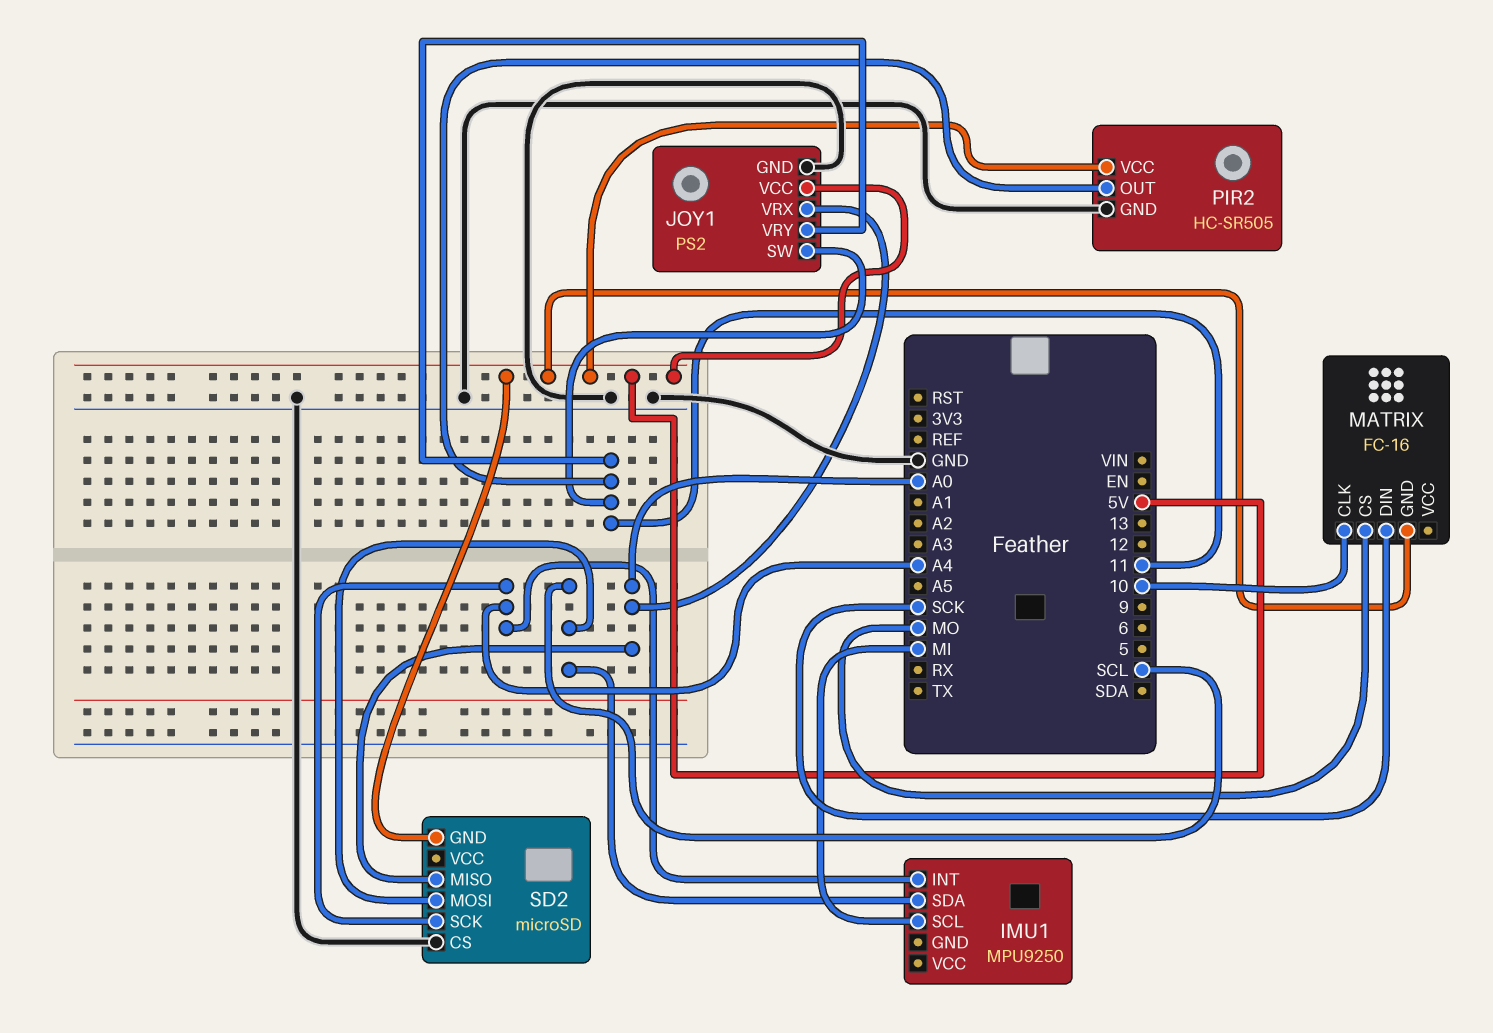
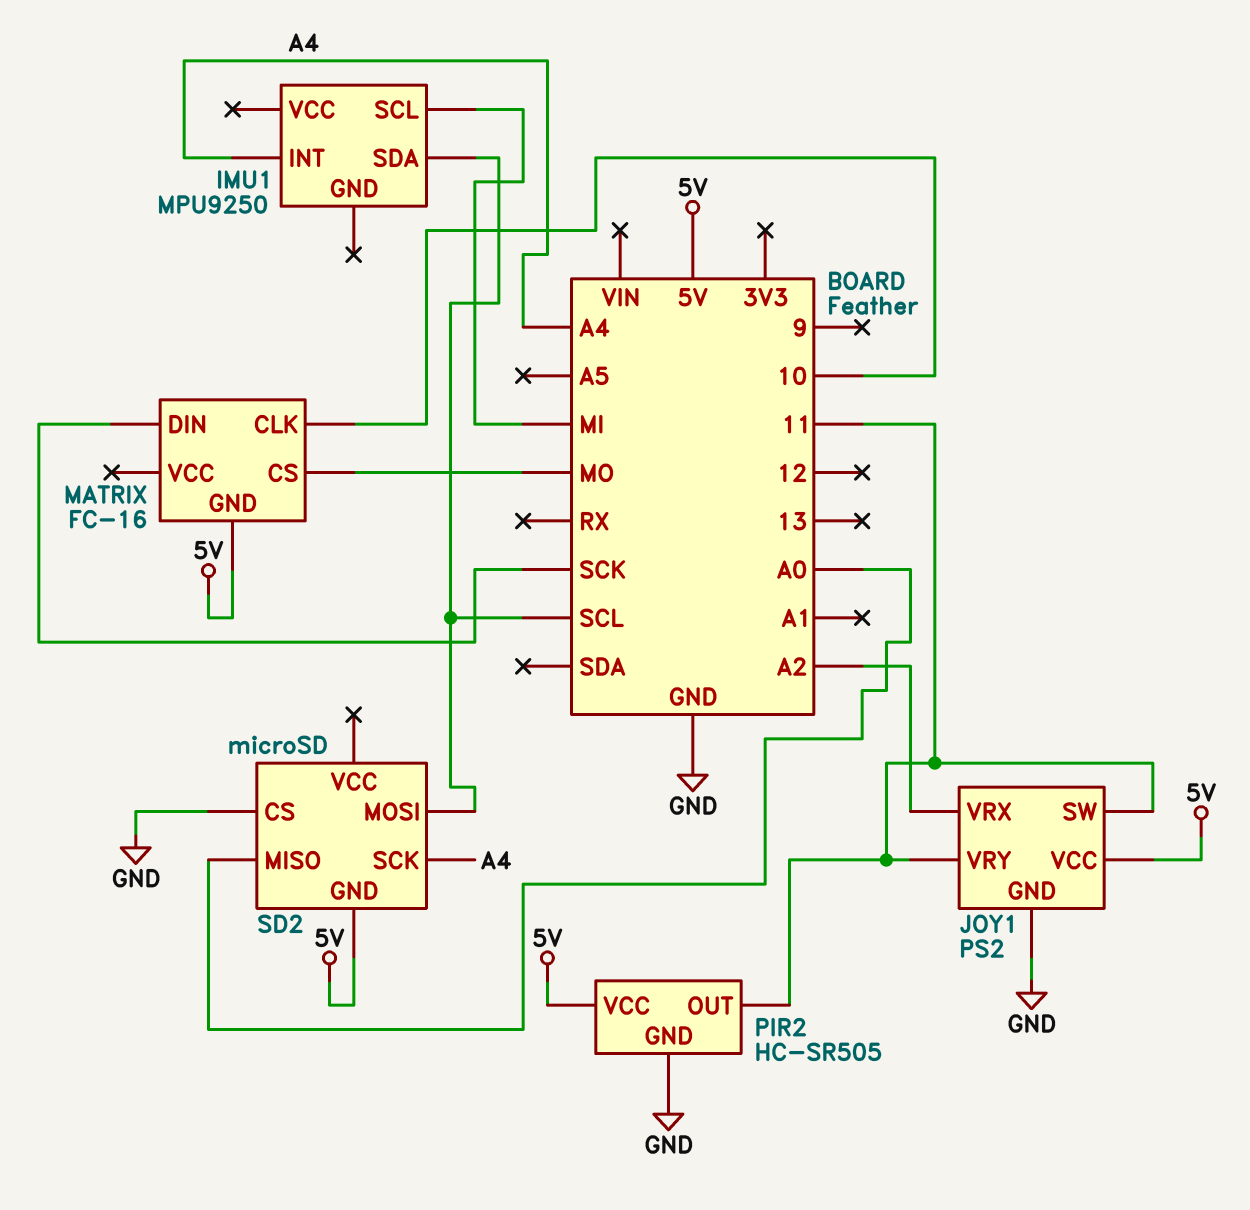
JOY1 pin VRX: A0 -> A2

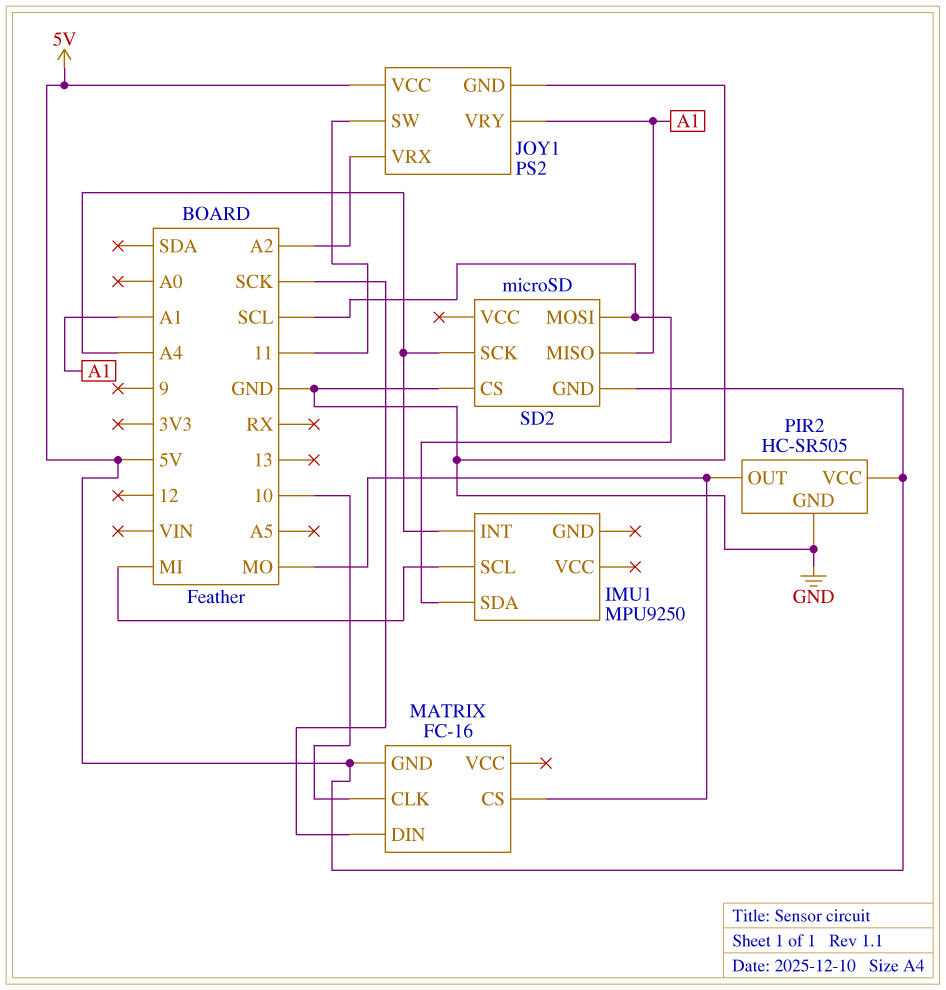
JOY1 pin VRY: 11 -> A1
PIR2 pin OUT: 11 -> MO
SD2 pin MISO: A0 -> A1

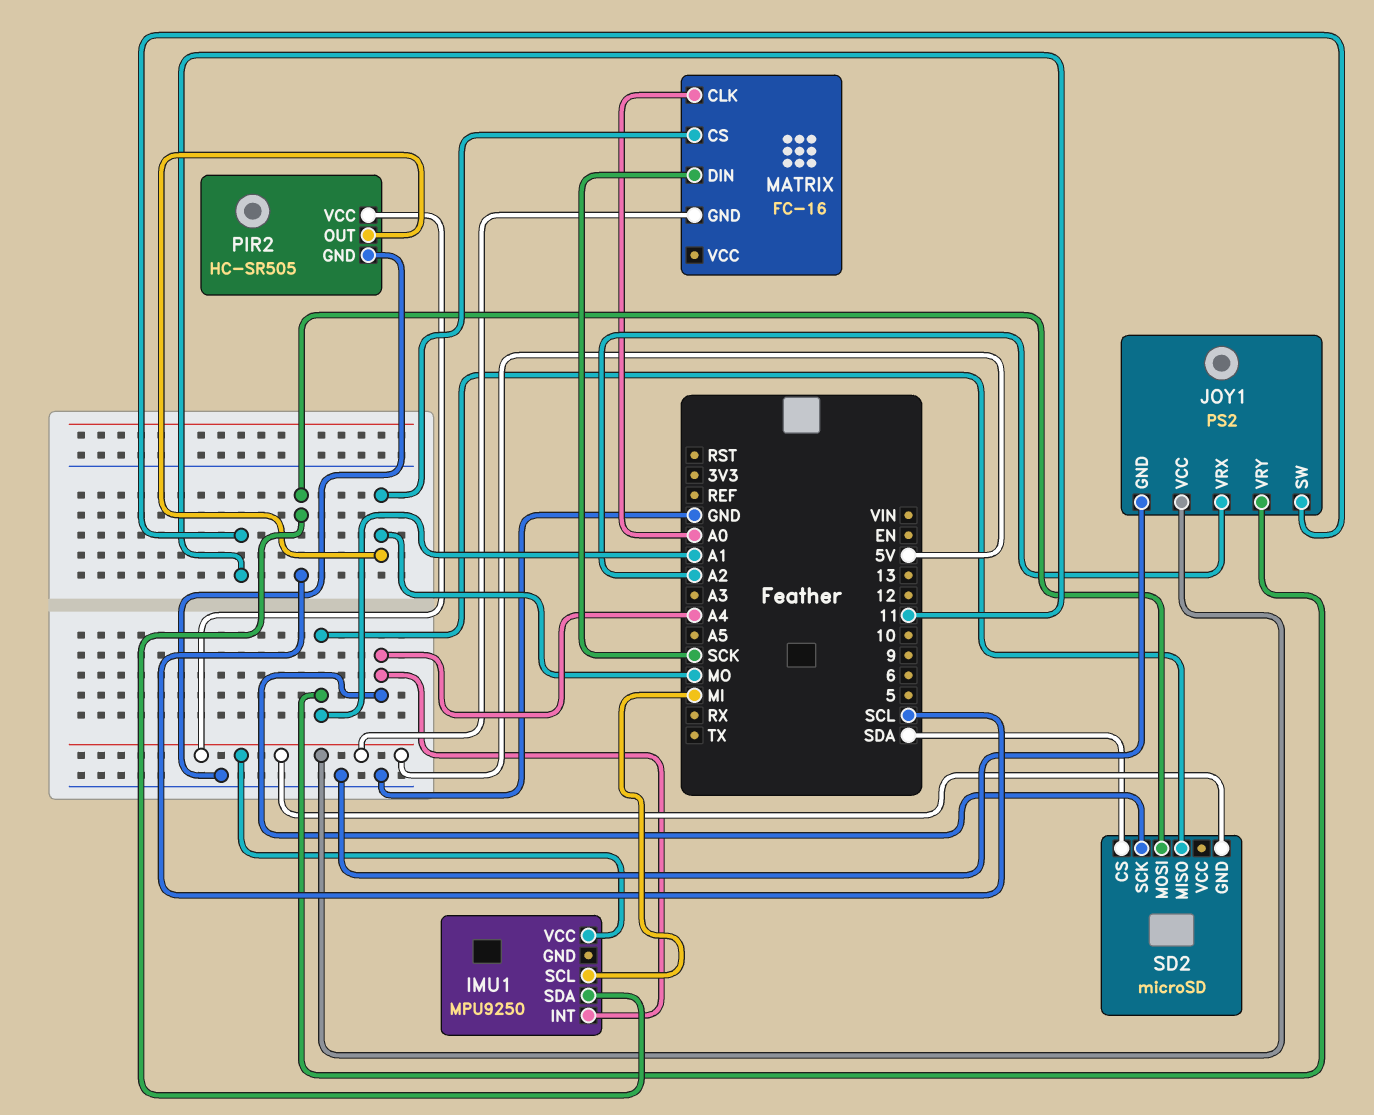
IMU1 pin VCC: none -> 5V
MATRIX pin CLK: 10 -> A0
SD2 pin CS: GND -> SDA

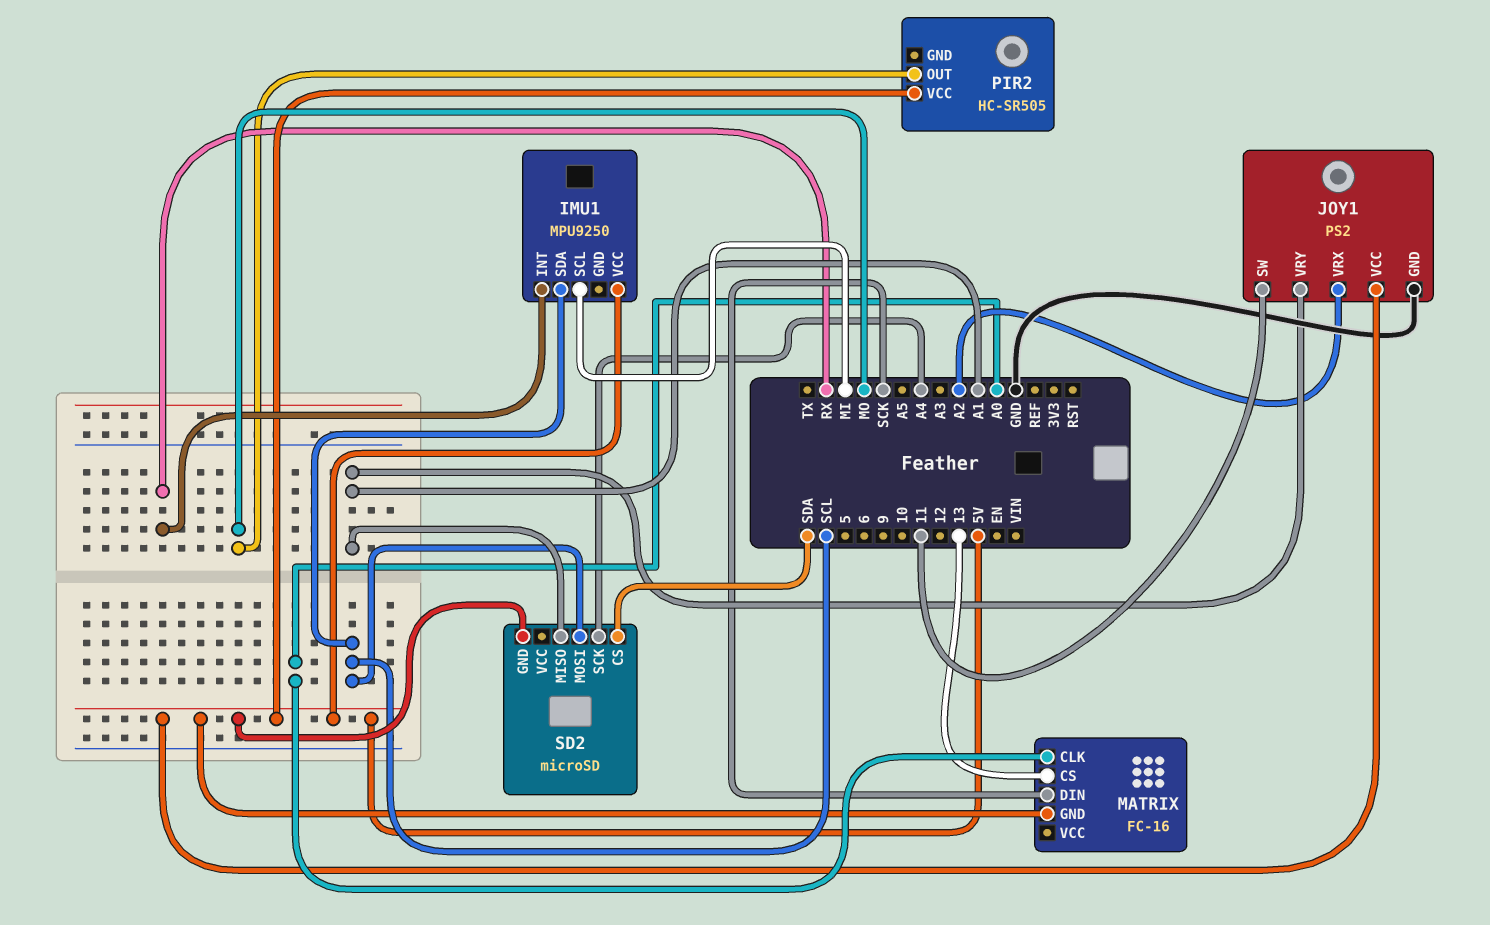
IMU1 pin INT: A4 -> RX
MATRIX pin CS: MO -> 13
PIR2 pin GND: GND -> none

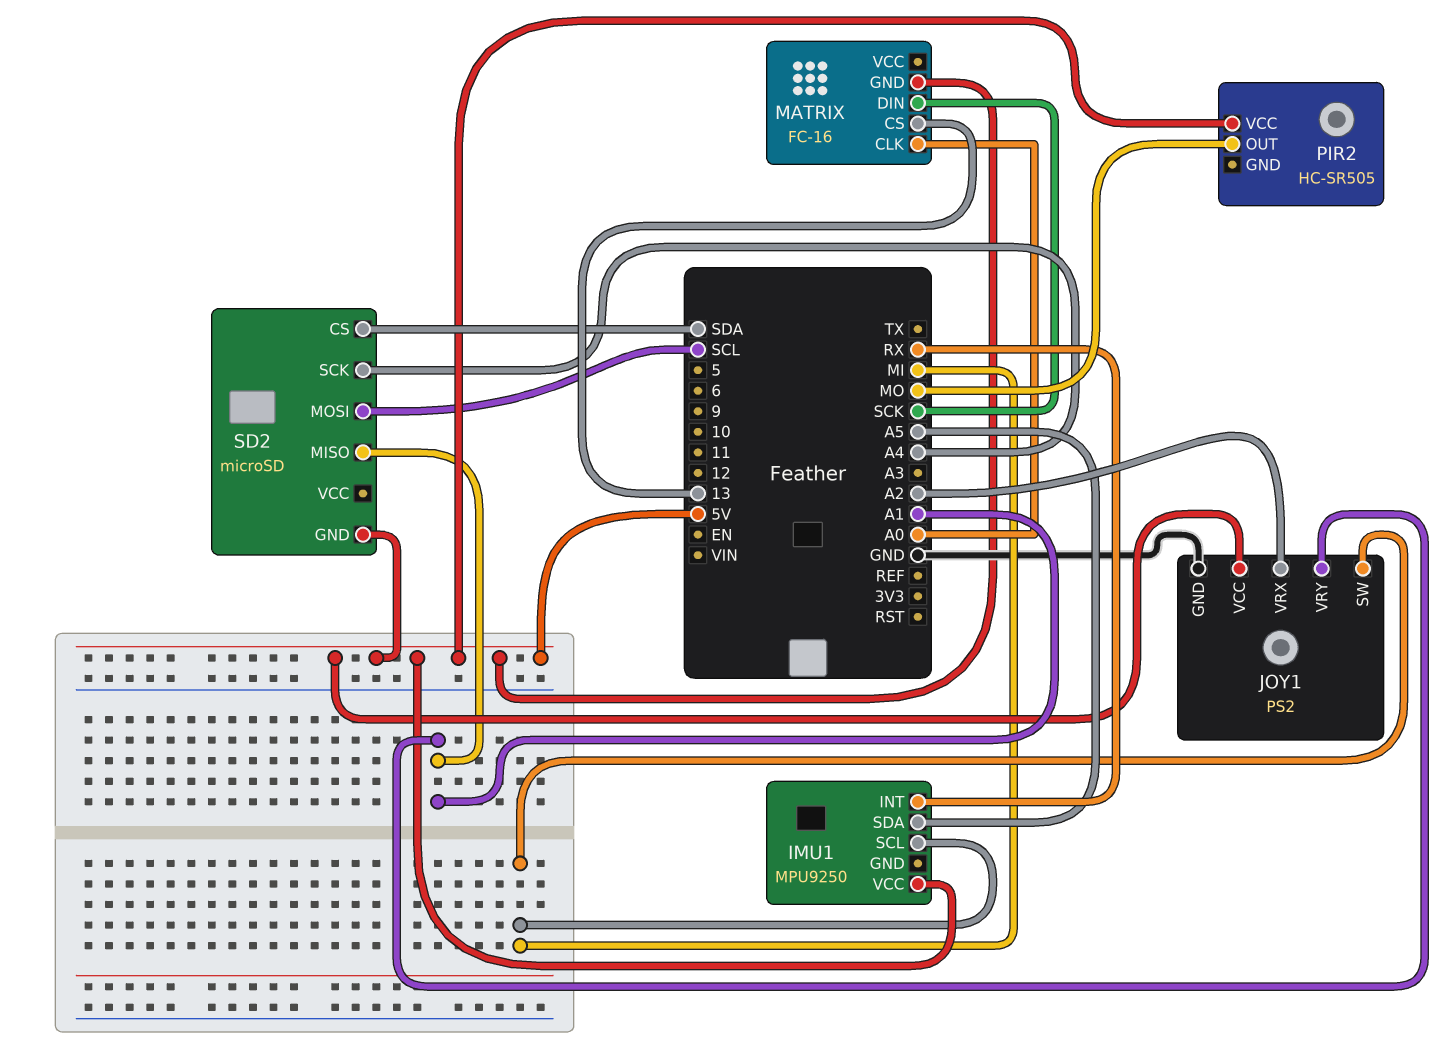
IMU1 pin SDA: SCL -> A5
JOY1 pin SW: 11 -> MI

